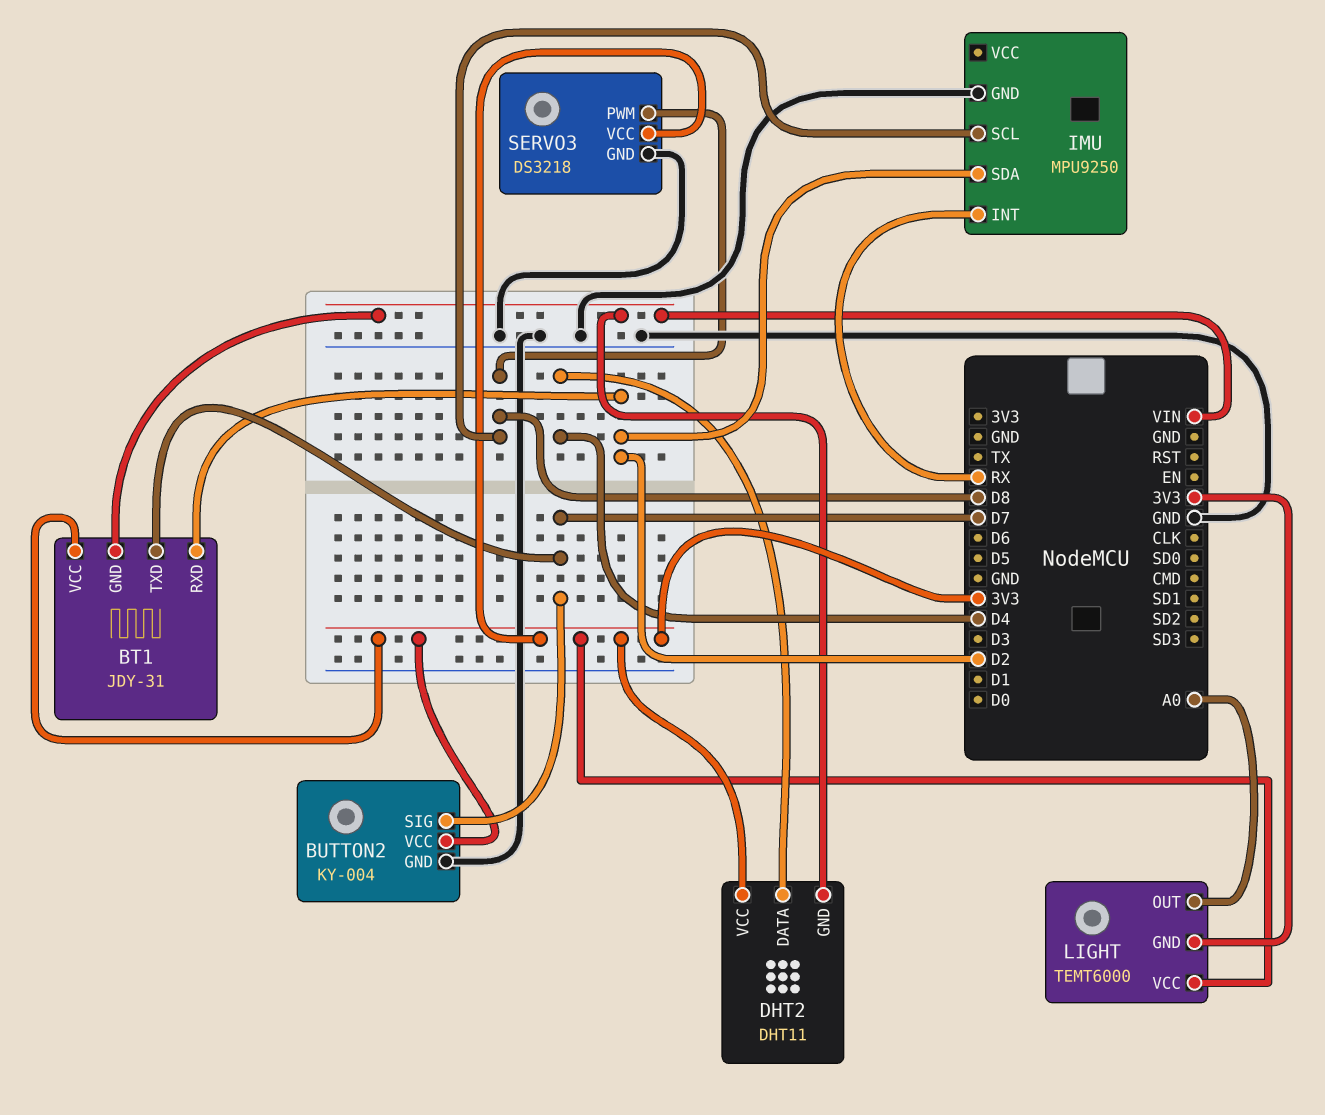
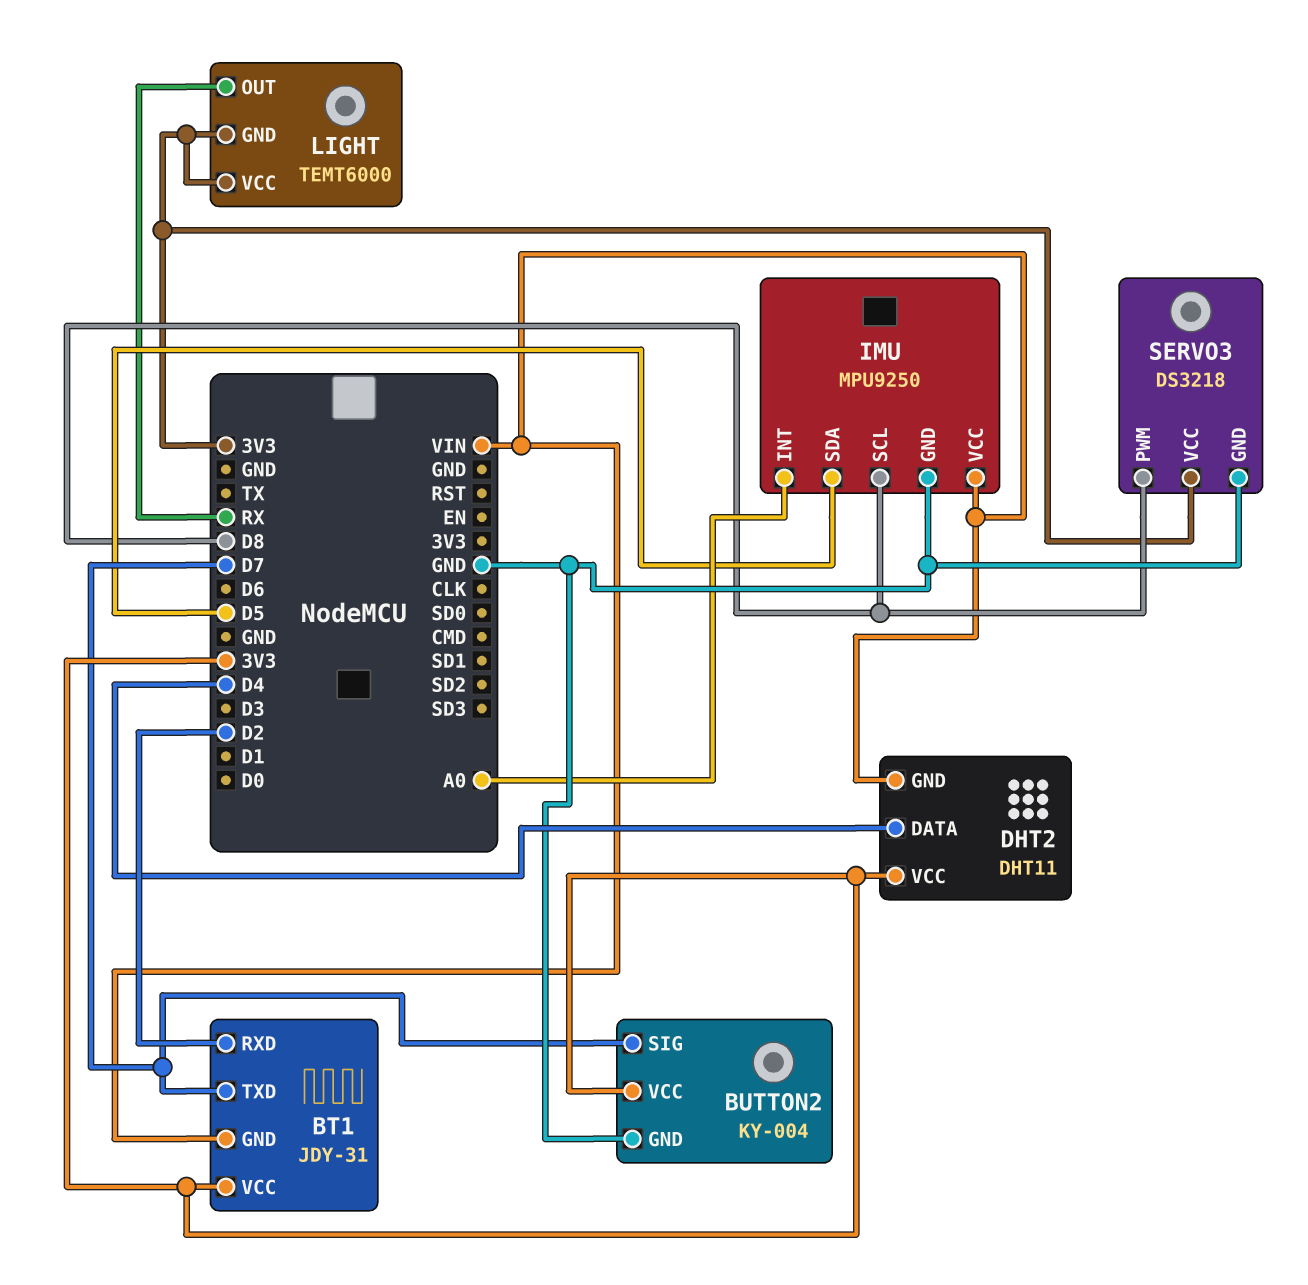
IMU pin INT: RX -> A0
IMU pin SDA: D2 -> D5
IMU pin VCC: none -> VIN
LIGHT pin OUT: A0 -> RX

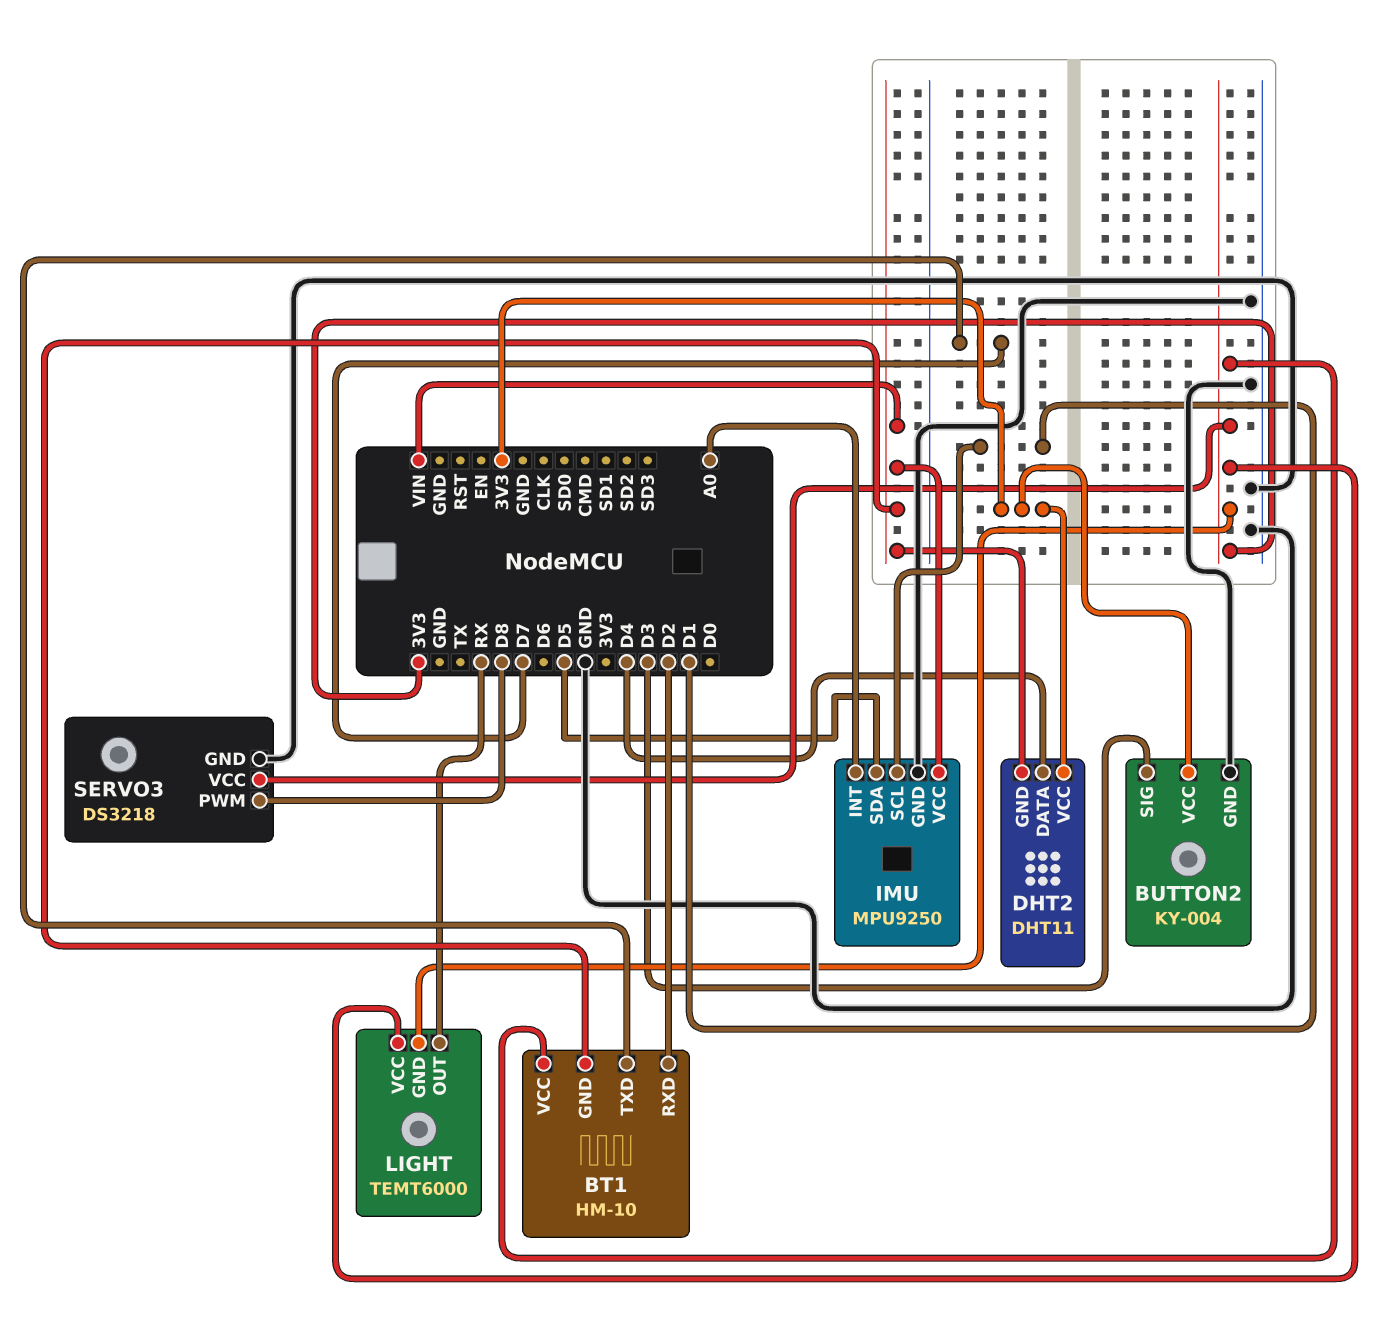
BT1: JDY-31 -> HM-10
BUTTON2 pin SIG: D7 -> D3
IMU pin SCL: D8 -> D1

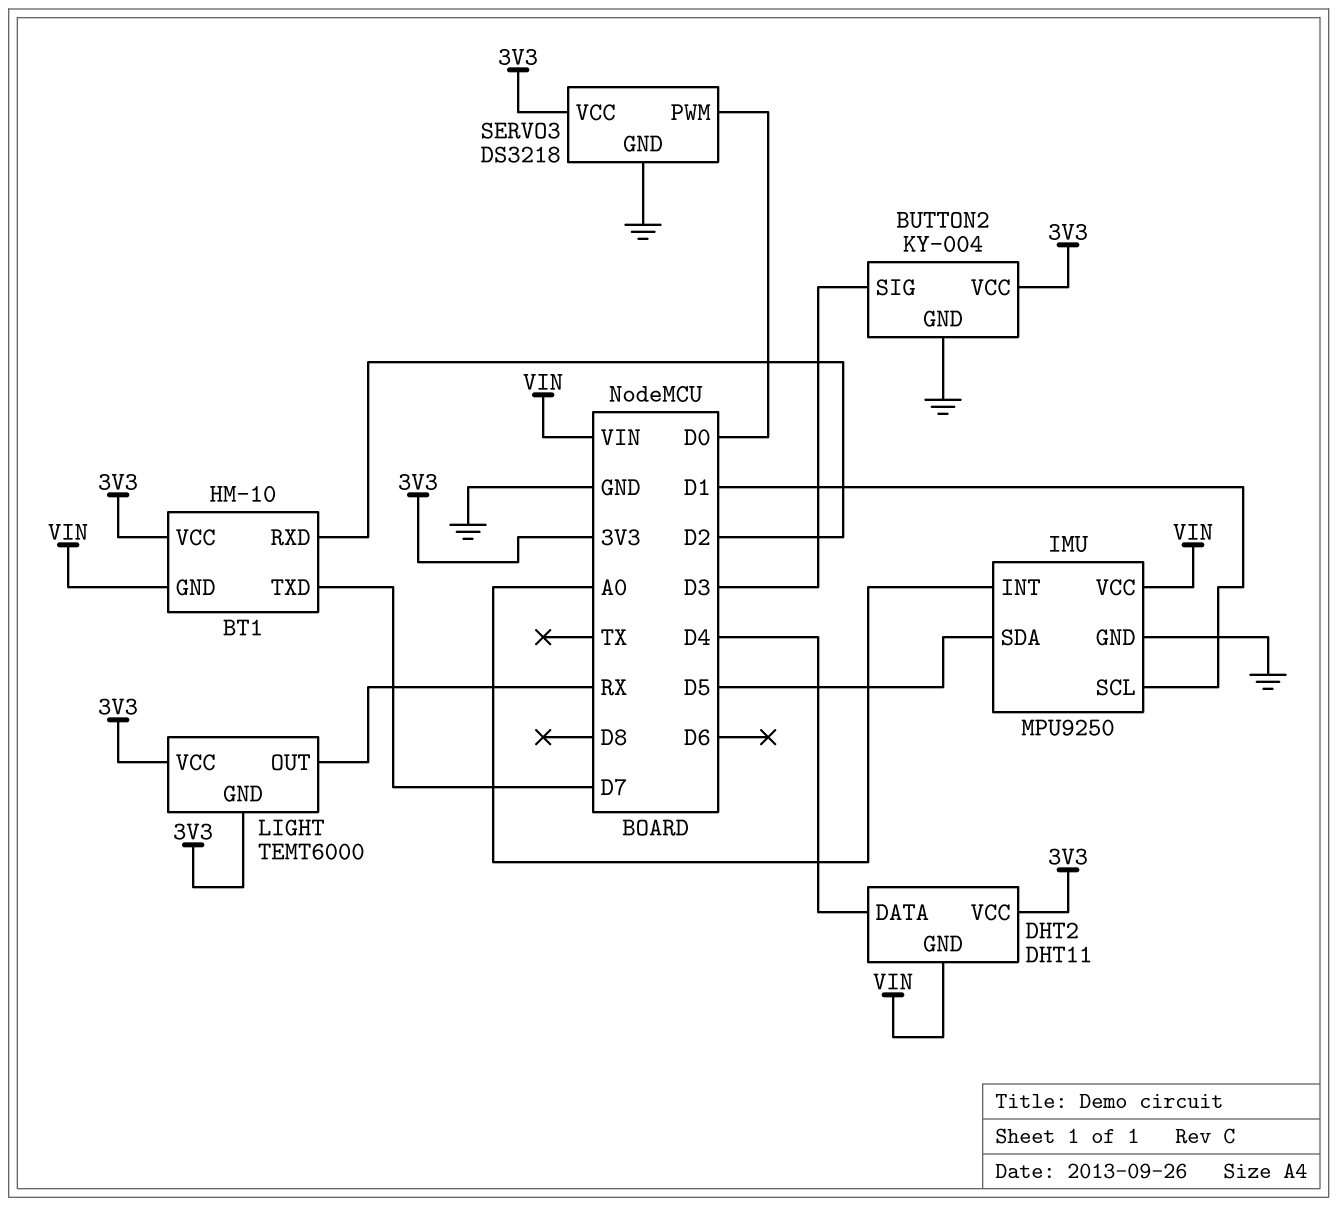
SERVO3 pin PWM: D8 -> D0

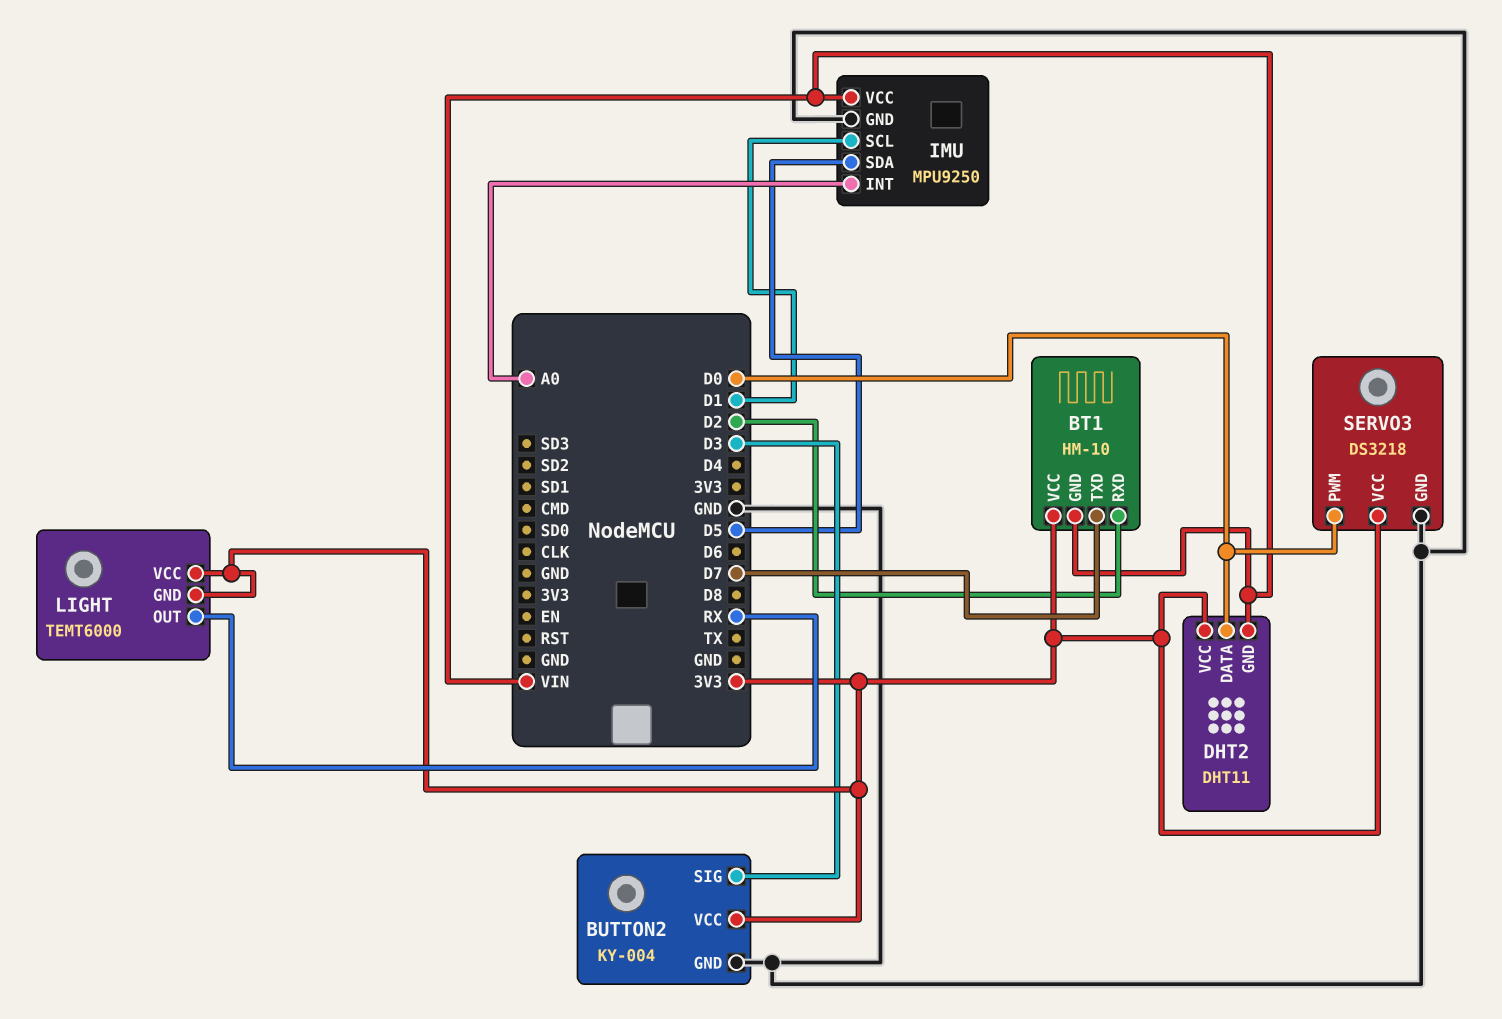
DHT2 pin DATA: D4 -> D0

